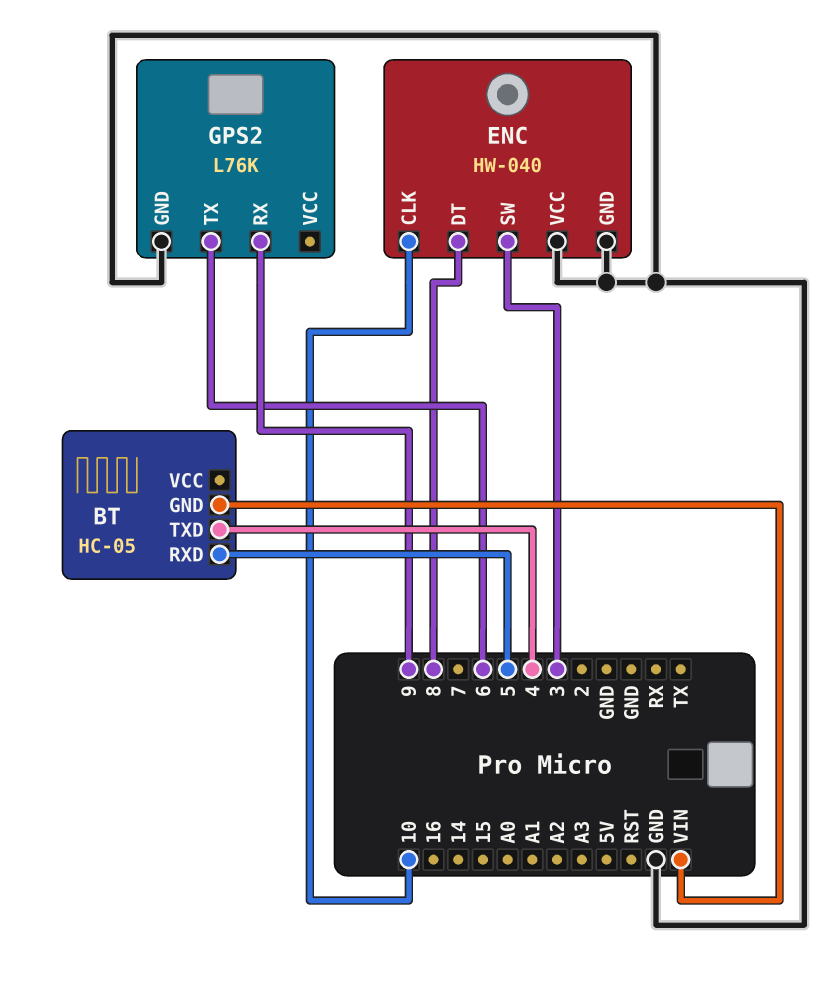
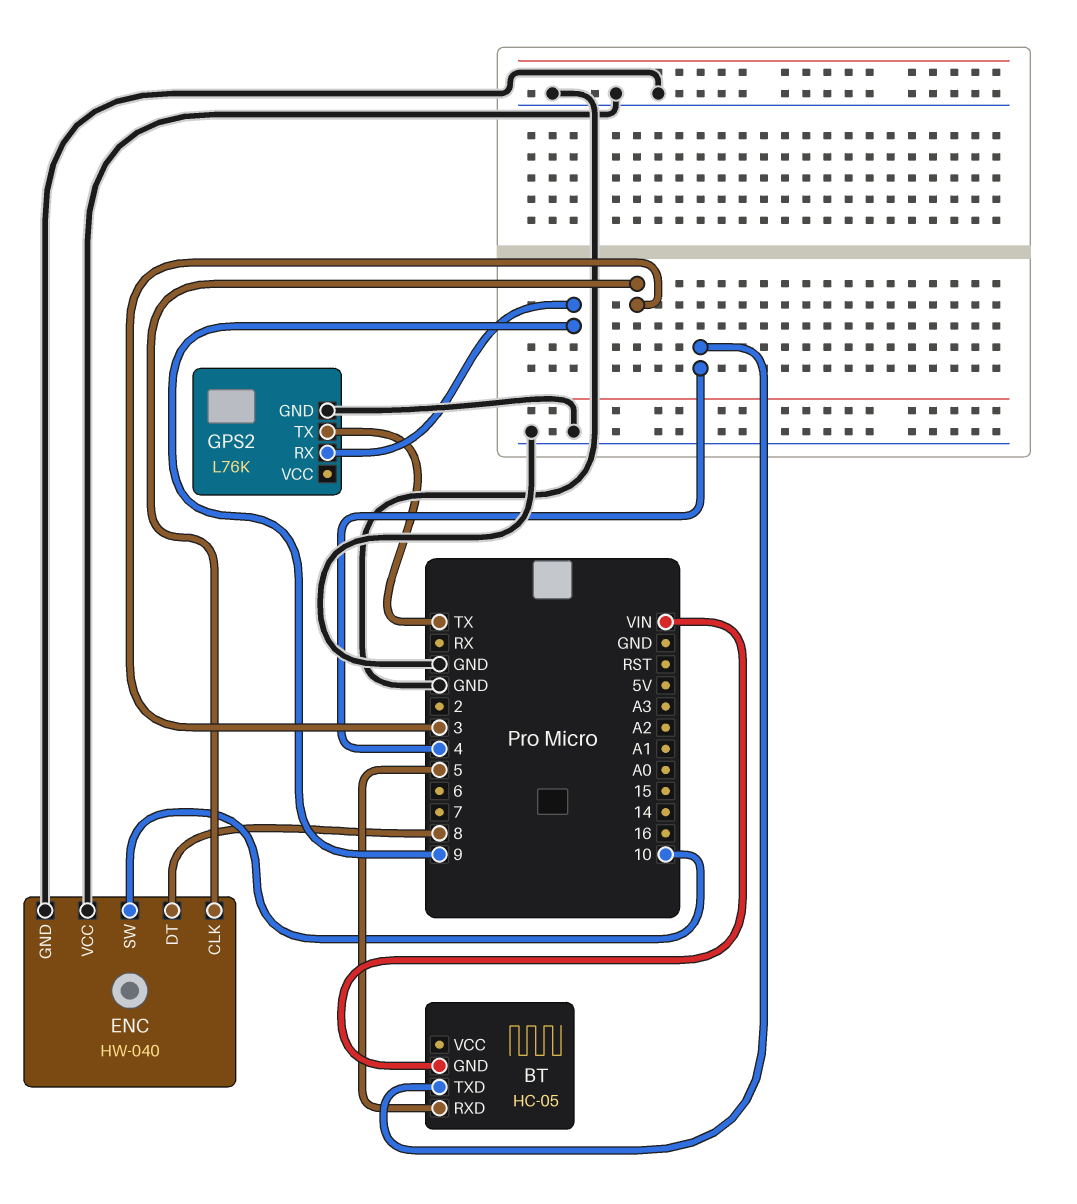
ENC pin CLK: 10 -> 3
ENC pin SW: 3 -> 10
GPS2 pin TX: 6 -> TX

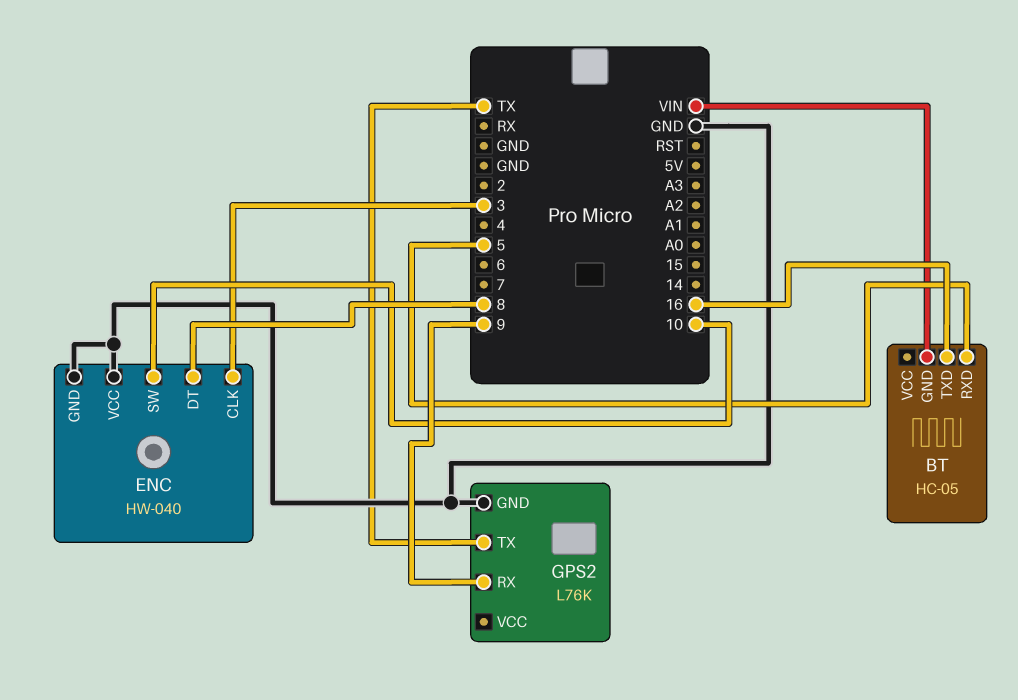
BT pin TXD: 4 -> 16

